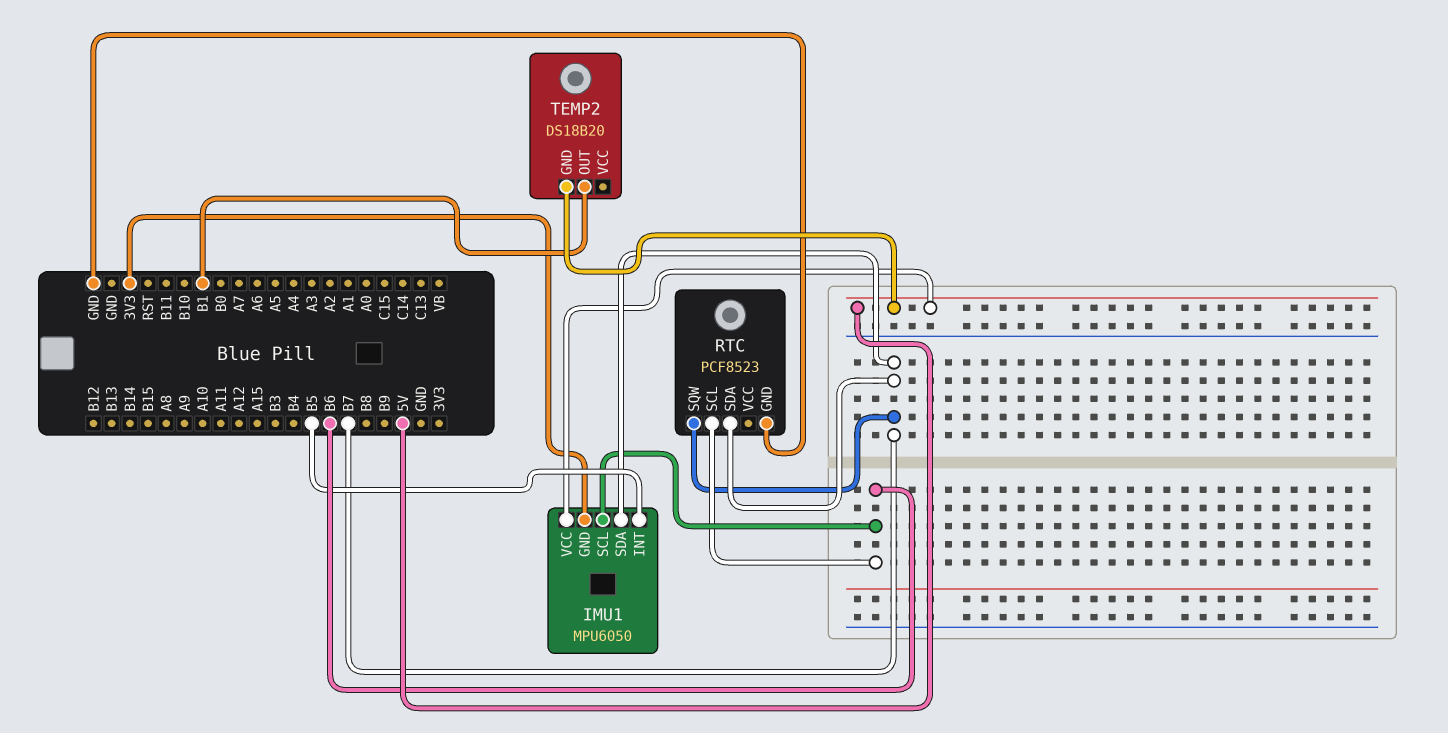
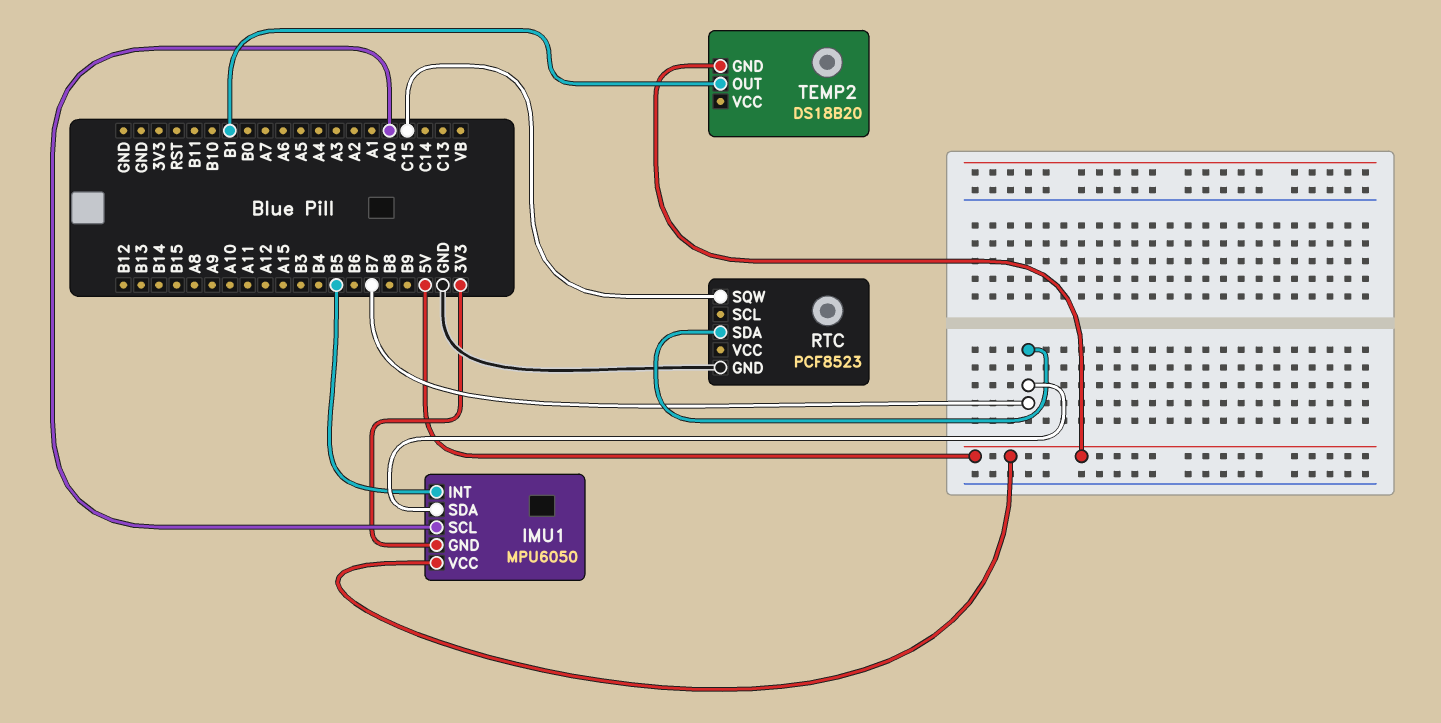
IMU1 pin SCL: B6 -> A0
RTC pin SCL: B6 -> none
RTC pin SQW: B7 -> C15

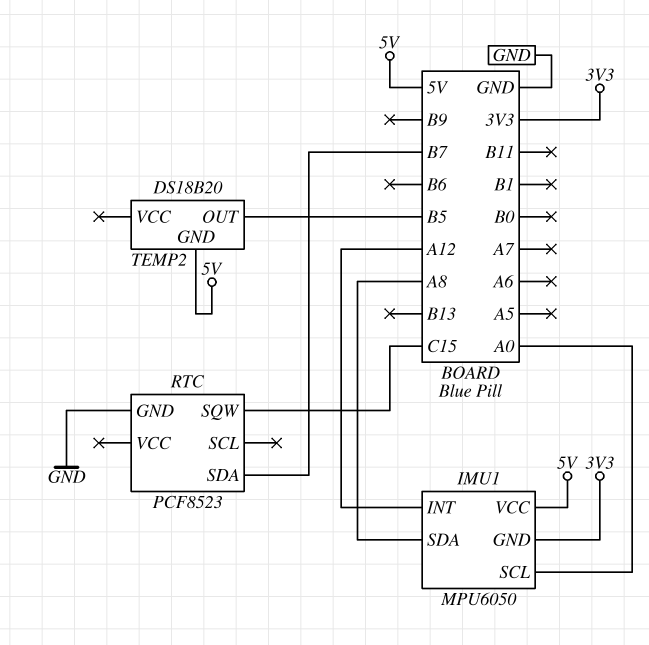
IMU1 pin INT: B5 -> A12
IMU1 pin SDA: B7 -> A8
TEMP2 pin OUT: B1 -> B5

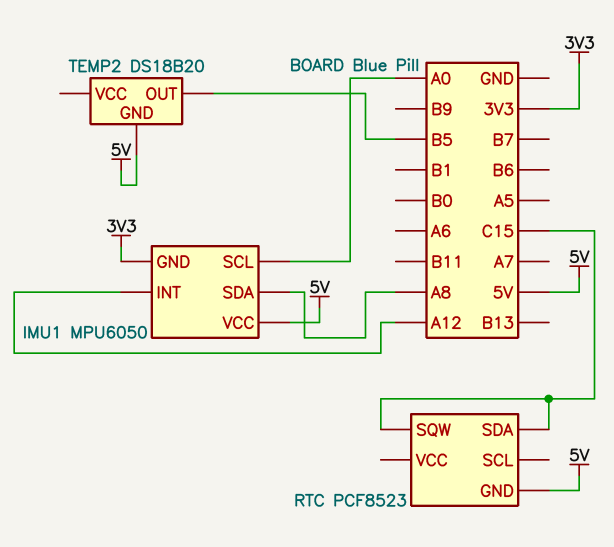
RTC pin GND: GND -> 5V
RTC pin SDA: B7 -> C15

